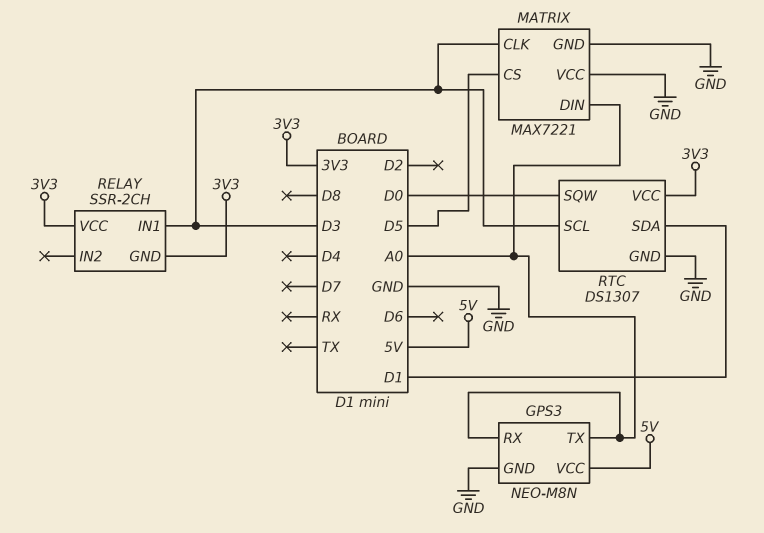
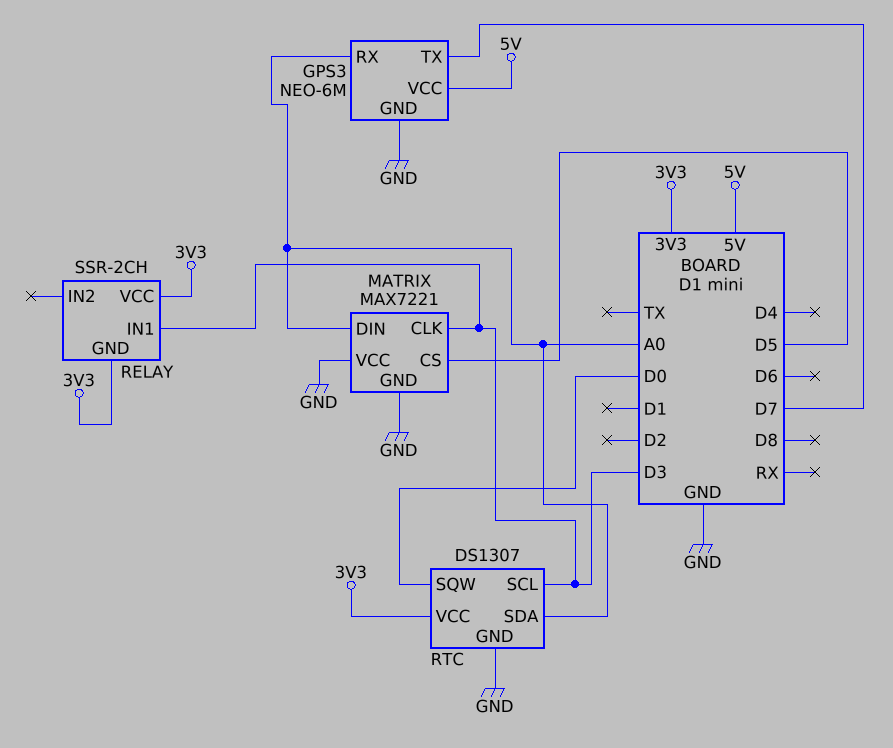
GPS3: NEO-M8N -> NEO-6M
GPS3 pin TX: A0 -> D7
RTC pin SDA: D1 -> A0

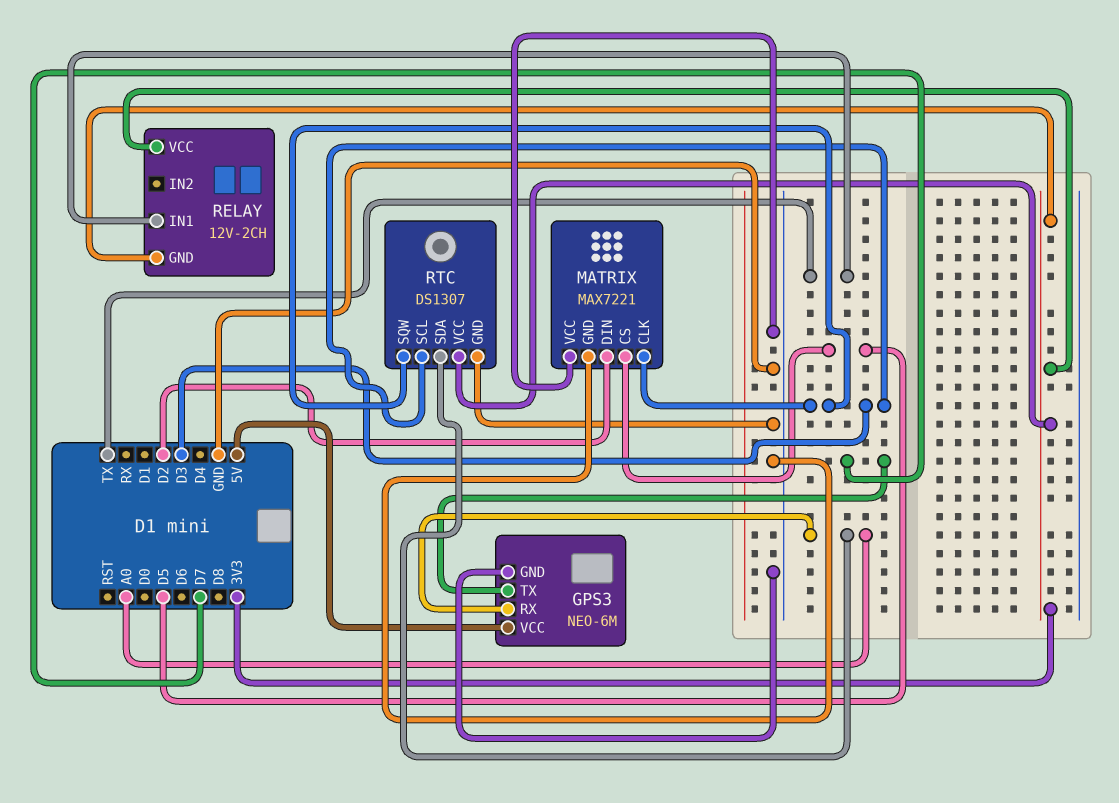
MATRIX pin DIN: A0 -> D2
RELAY: SSR-2CH -> 12V-2CH
RELAY pin IN1: D3 -> TX
RTC pin SQW: D0 -> D3

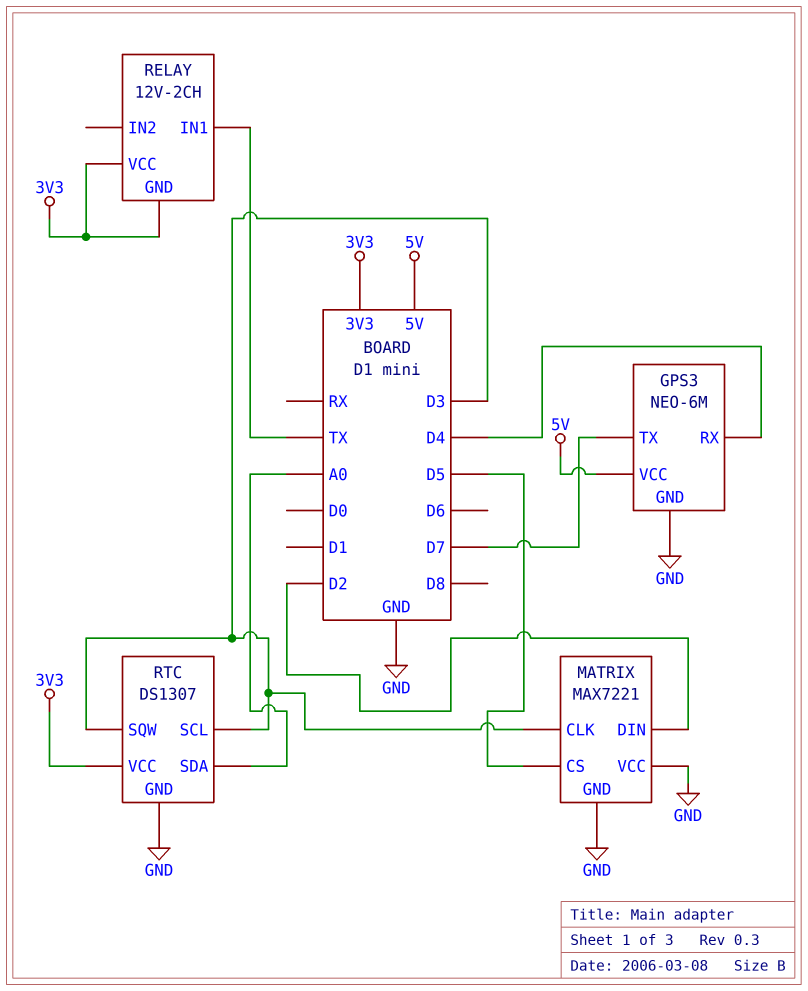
GPS3 pin RX: A0 -> D4

